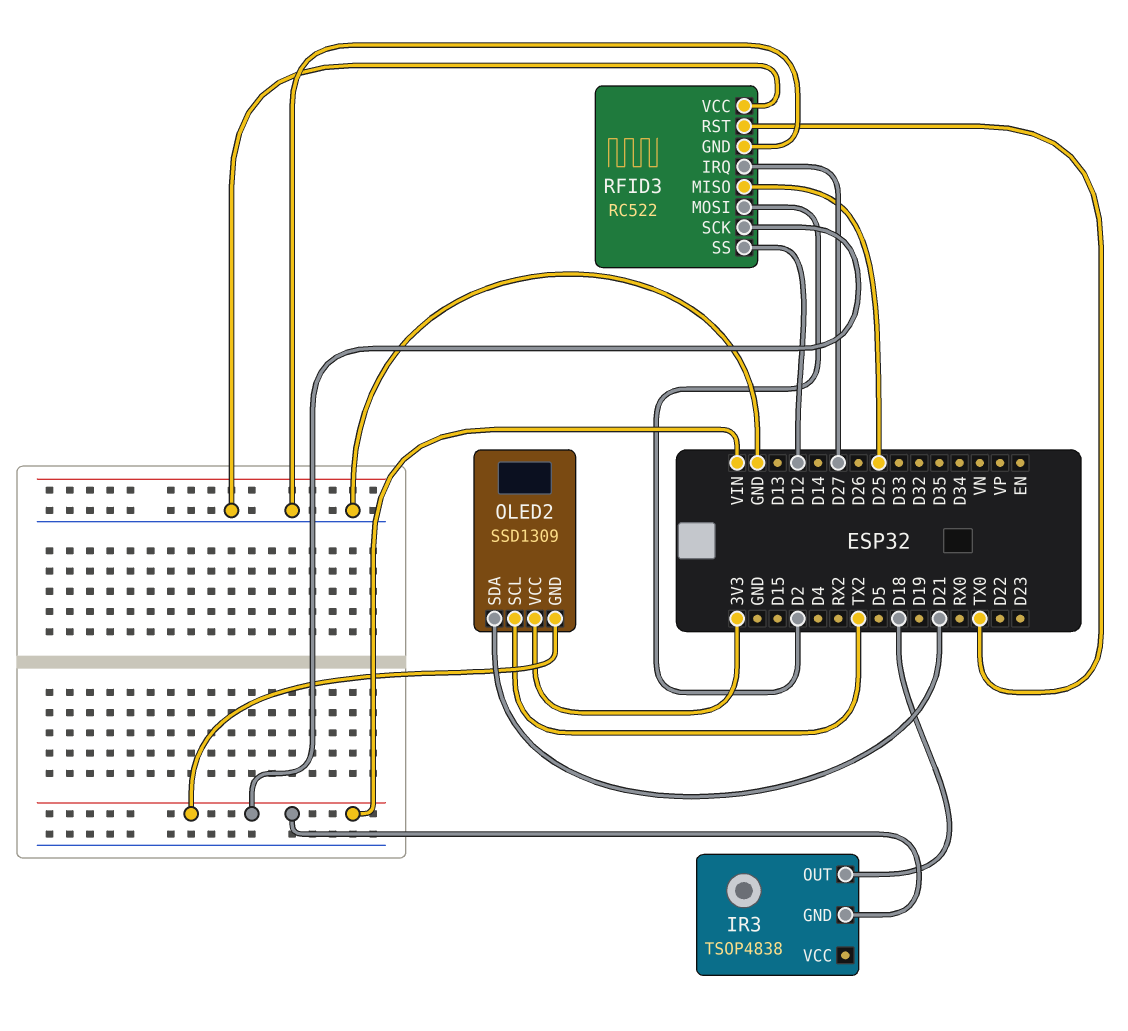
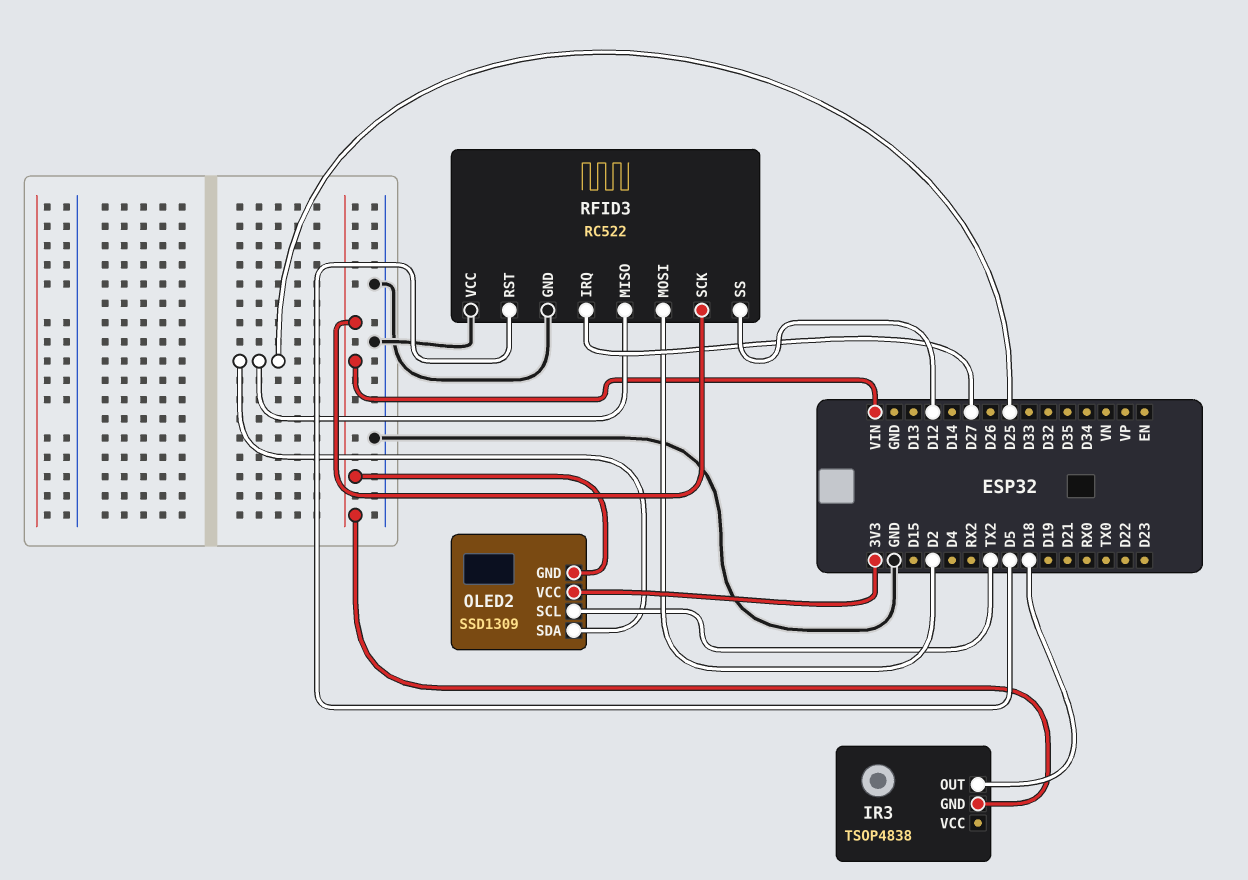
OLED2 pin SDA: D21 -> D25
RFID3 pin RST: TX0 -> D5

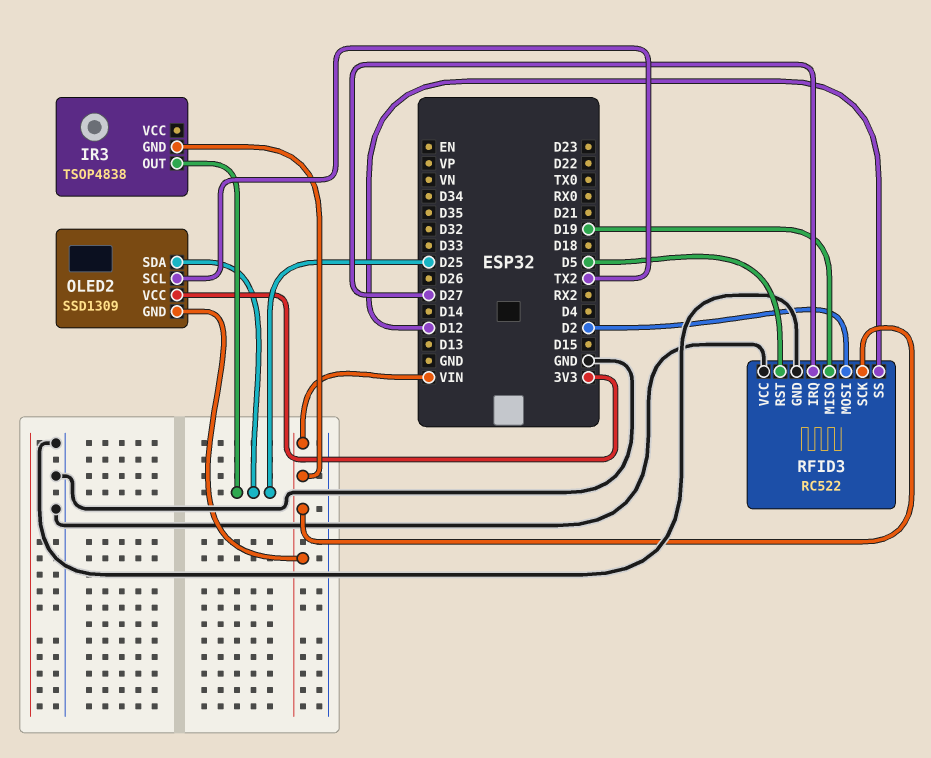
IR3 pin OUT: D18 -> D25
RFID3 pin MISO: D25 -> D19

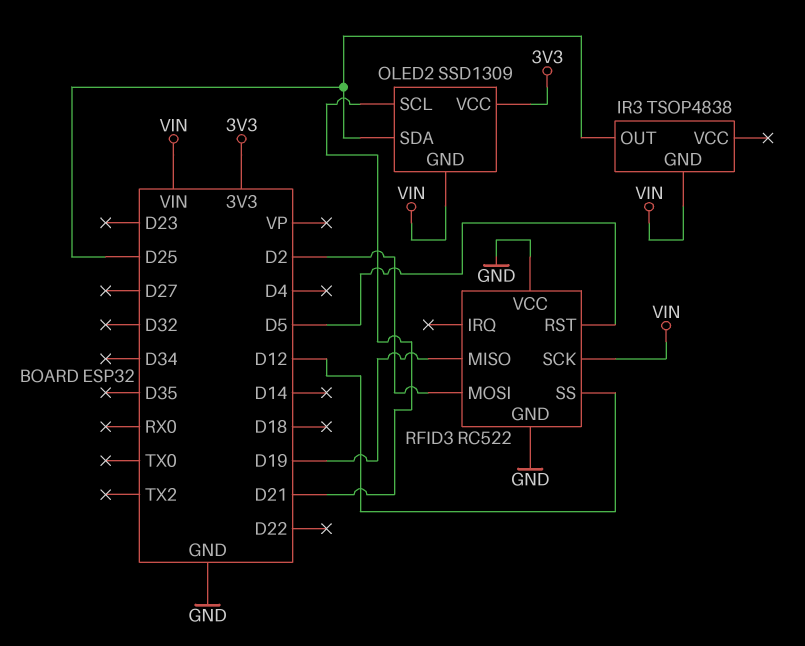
OLED2 pin SCL: TX2 -> D21
RFID3 pin IRQ: D27 -> none

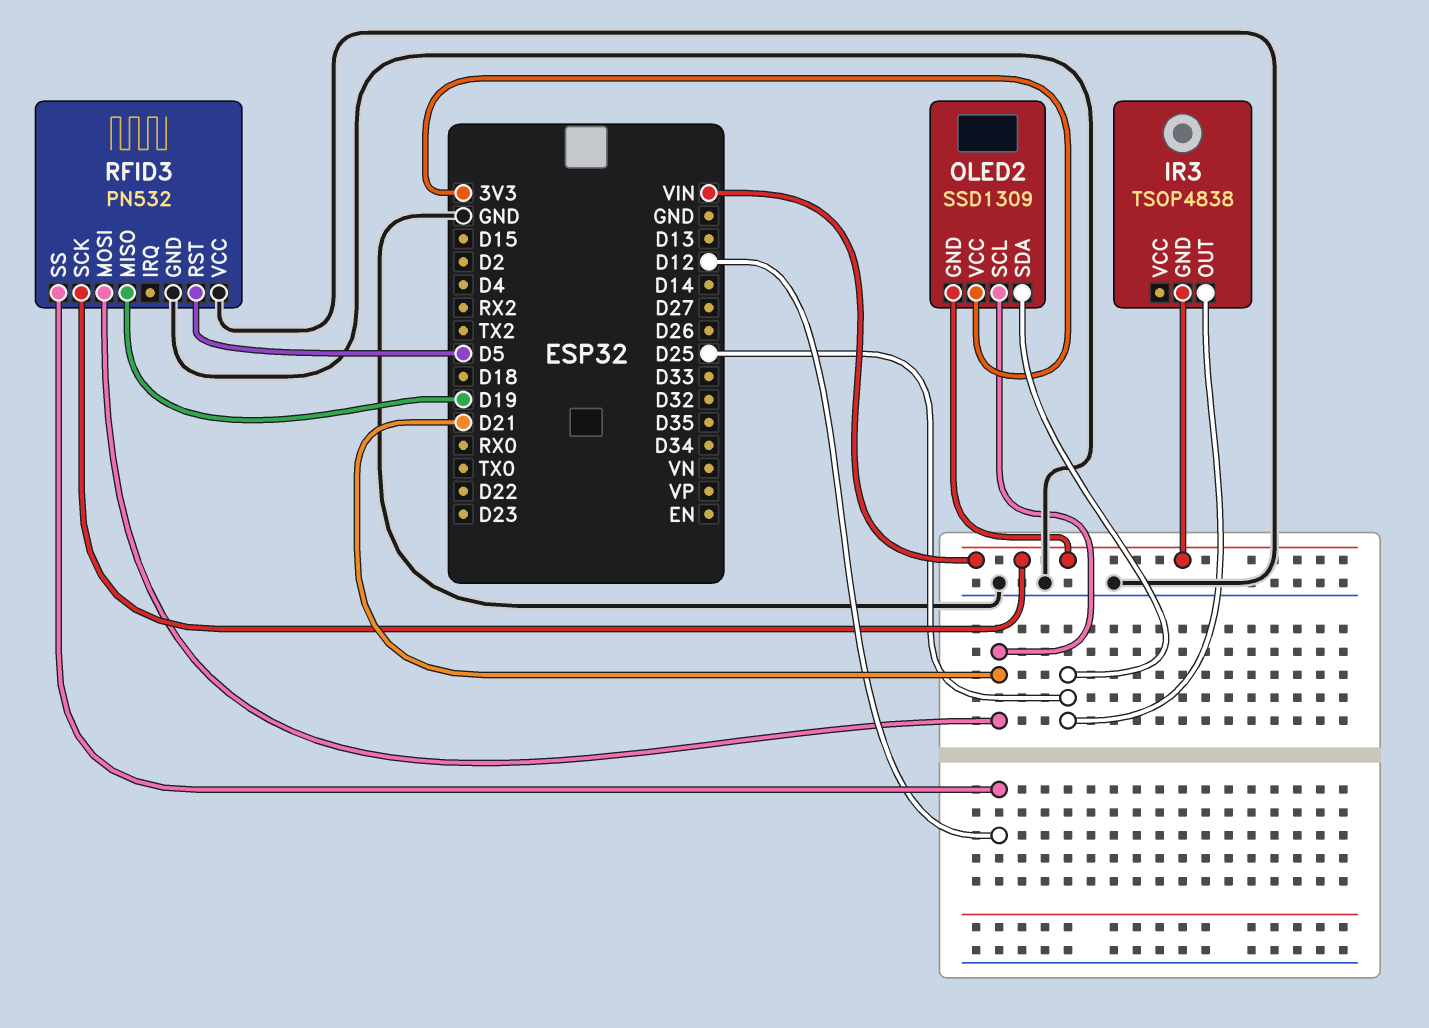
RFID3: RC522 -> PN532
RFID3 pin MOSI: D2 -> D21

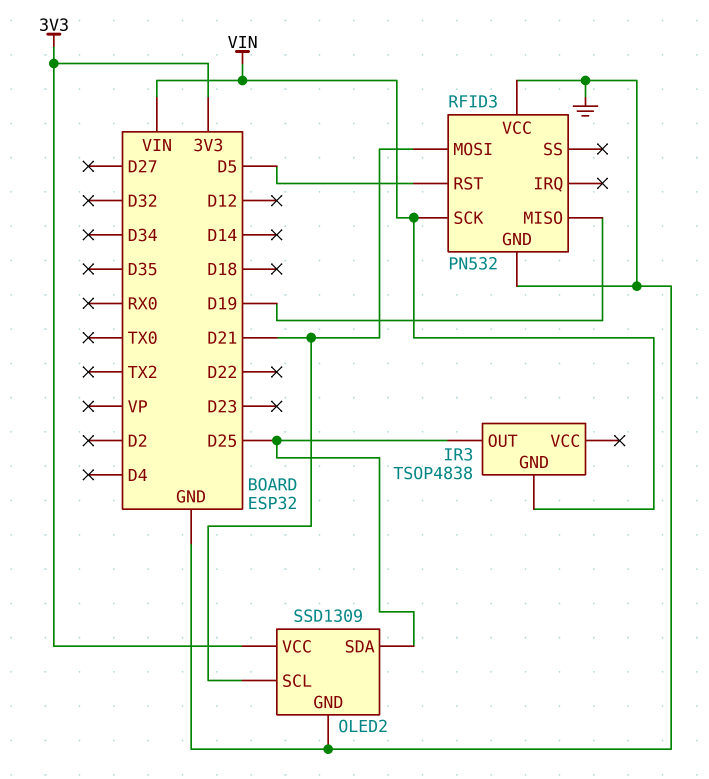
OLED2 pin GND: VIN -> GND
RFID3 pin SS: D12 -> none

